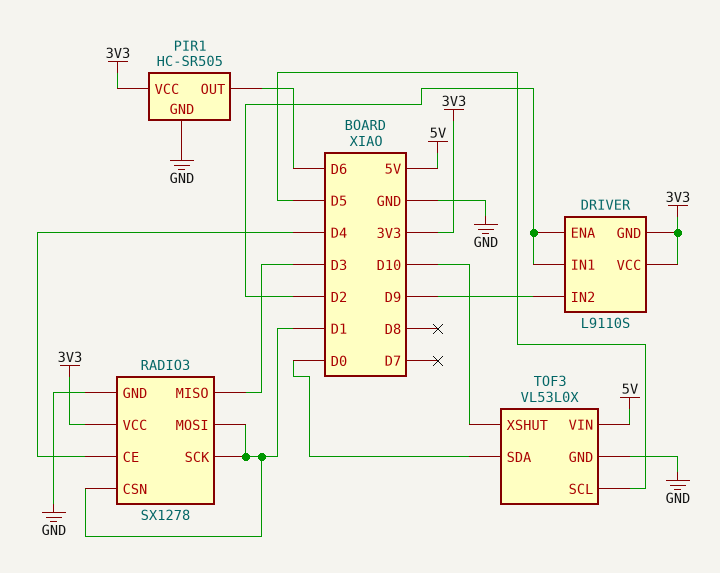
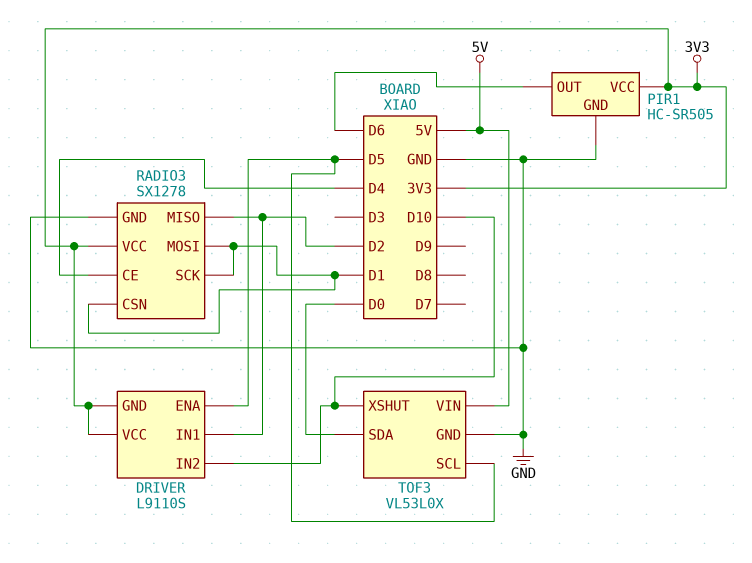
DRIVER pin ENA: D2 -> D5
DRIVER pin IN2: D9 -> D10
RADIO3 pin MISO: D3 -> D2

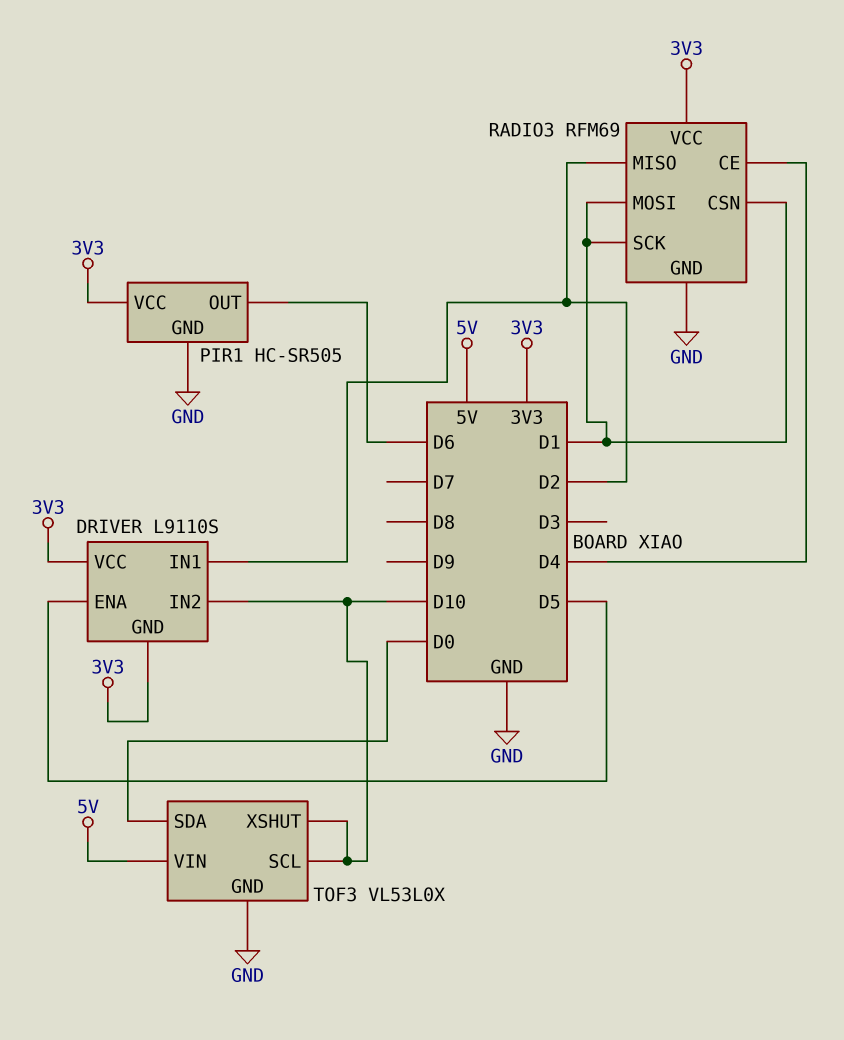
RADIO3: SX1278 -> RFM69
TOF3 pin SCL: D5 -> D10

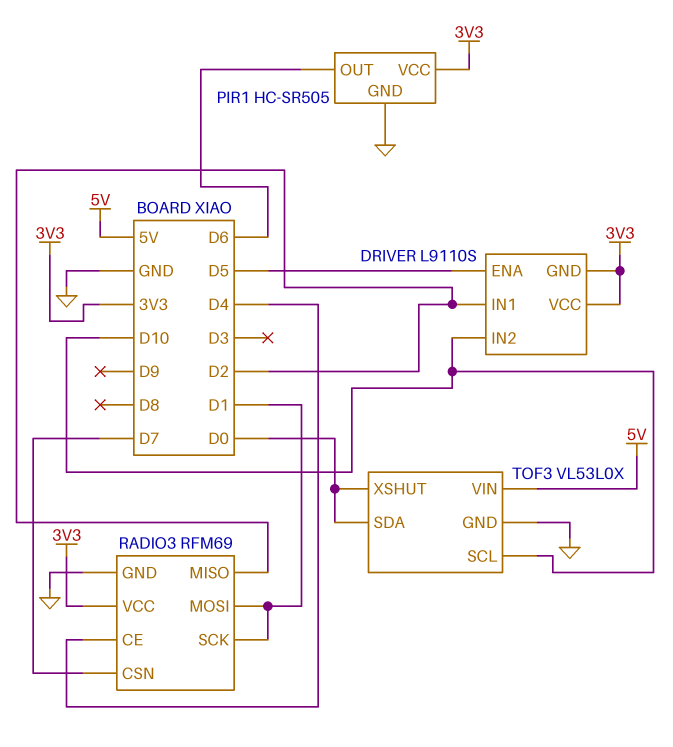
RADIO3 pin CSN: D1 -> D7
TOF3 pin XSHUT: D10 -> D0

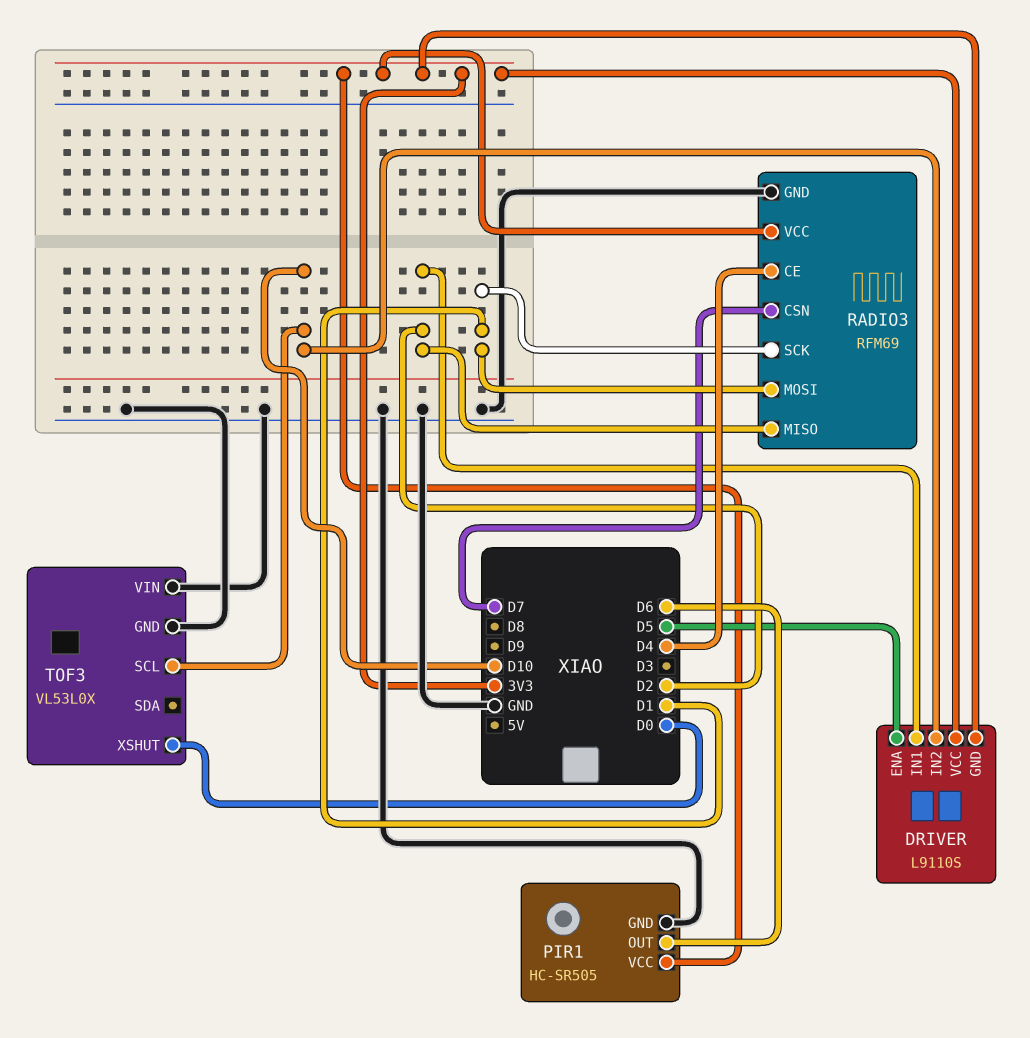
TOF3 pin SDA: D0 -> none
TOF3 pin VIN: 5V -> GND

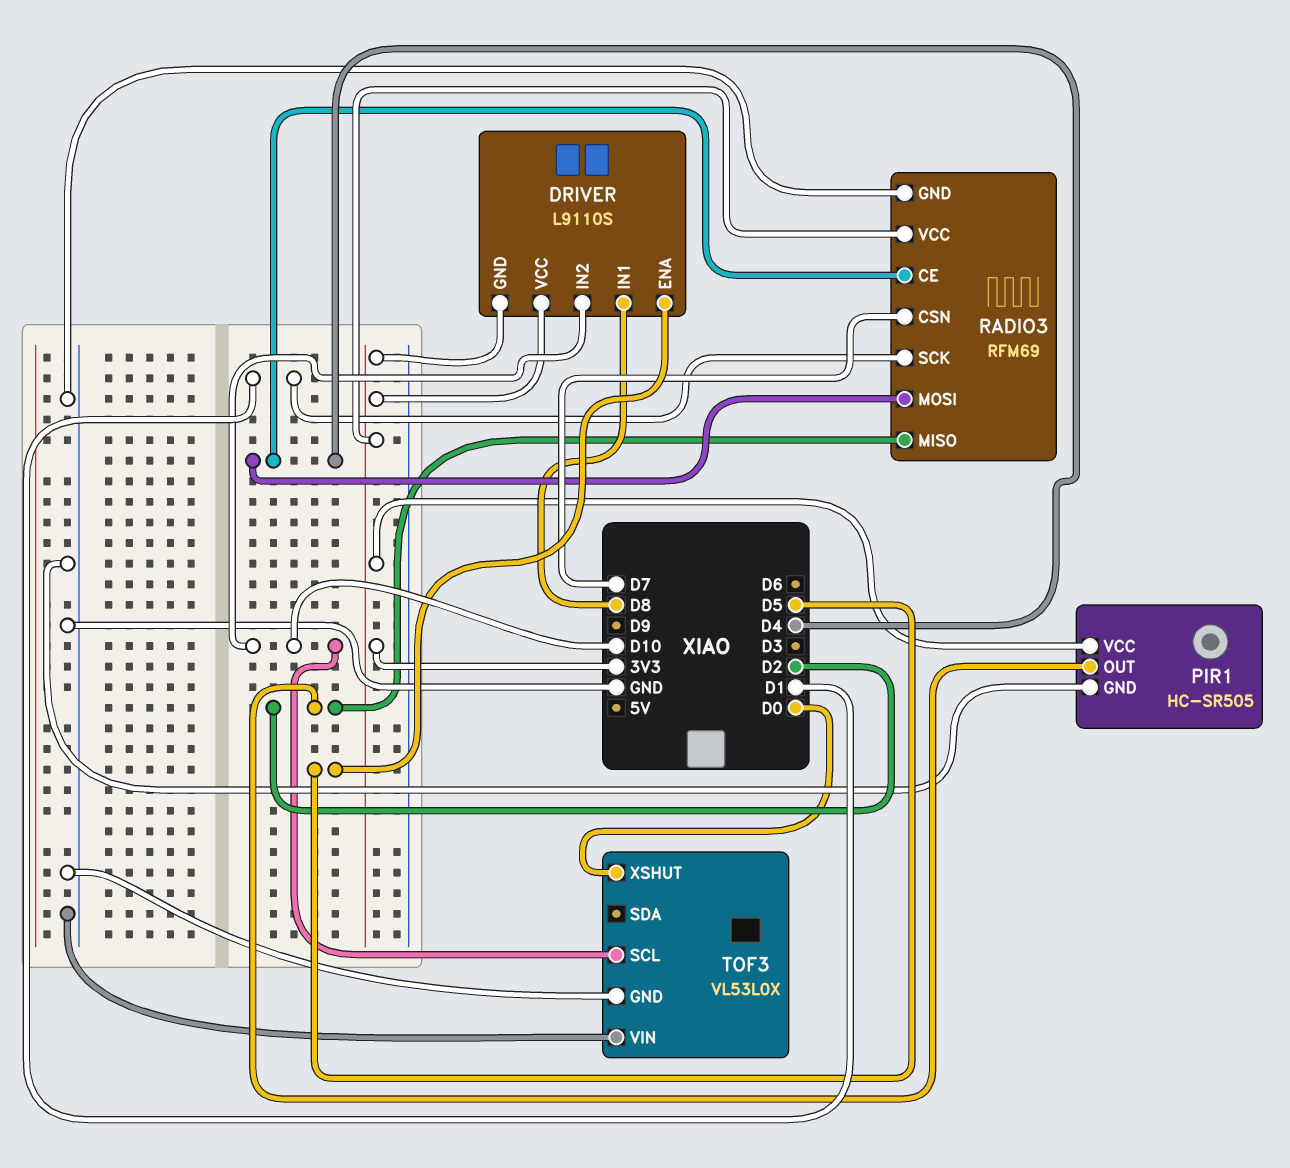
DRIVER pin IN1: D2 -> D8
PIR1 pin OUT: D6 -> D2
RADIO3 pin MOSI: D1 -> D4

